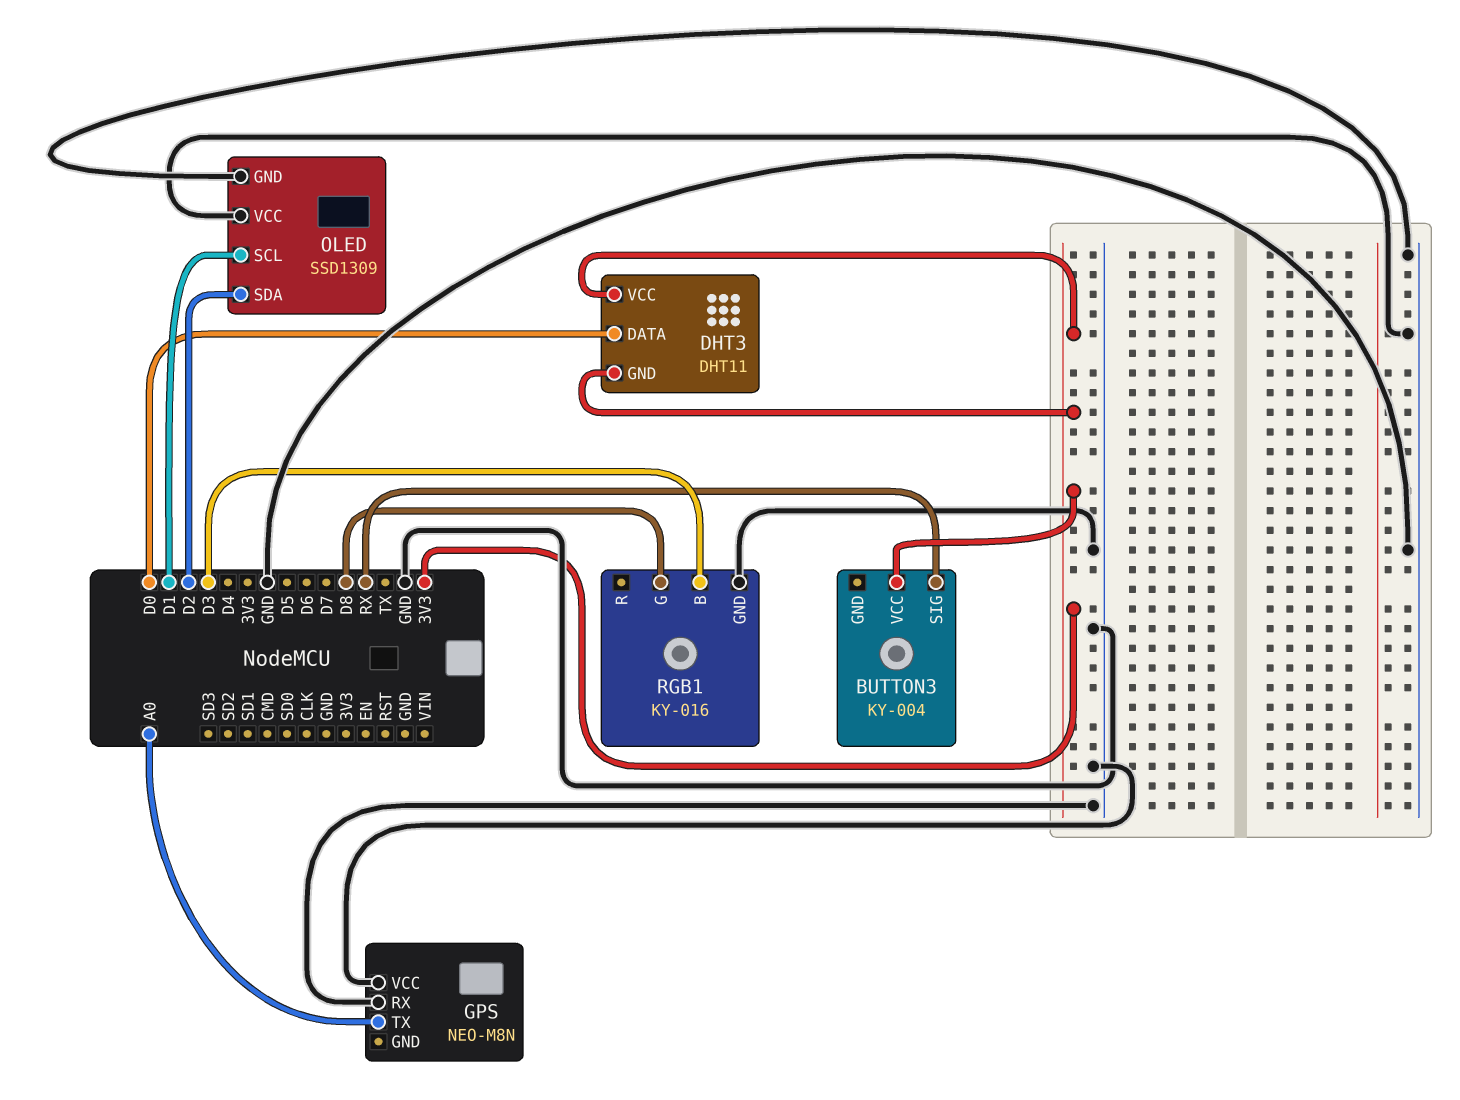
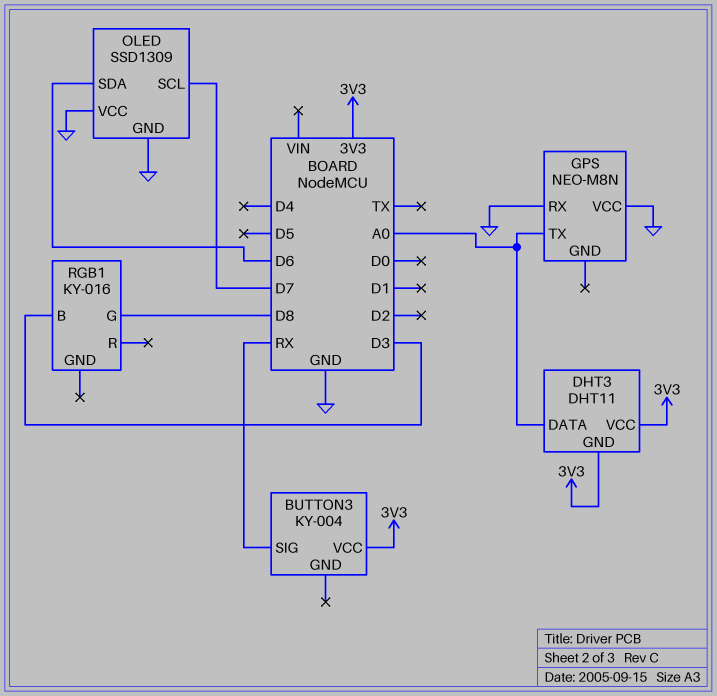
DHT3 pin DATA: D0 -> A0
OLED pin SCL: D1 -> D7
OLED pin SDA: D2 -> D6
RGB1 pin GND: GND -> none

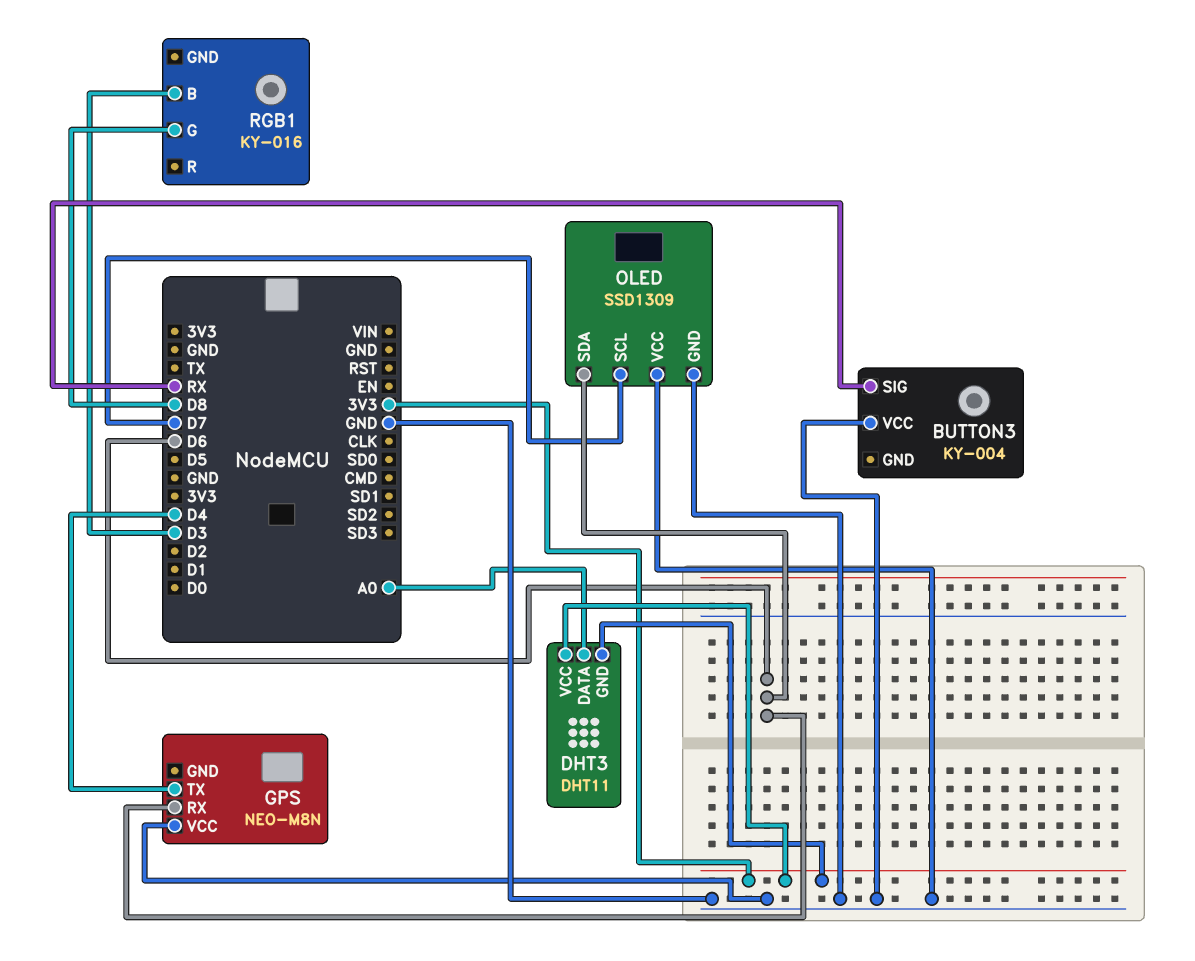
BUTTON3 pin VCC: 3V3 -> GND
GPS pin RX: GND -> D6
GPS pin TX: A0 -> D4

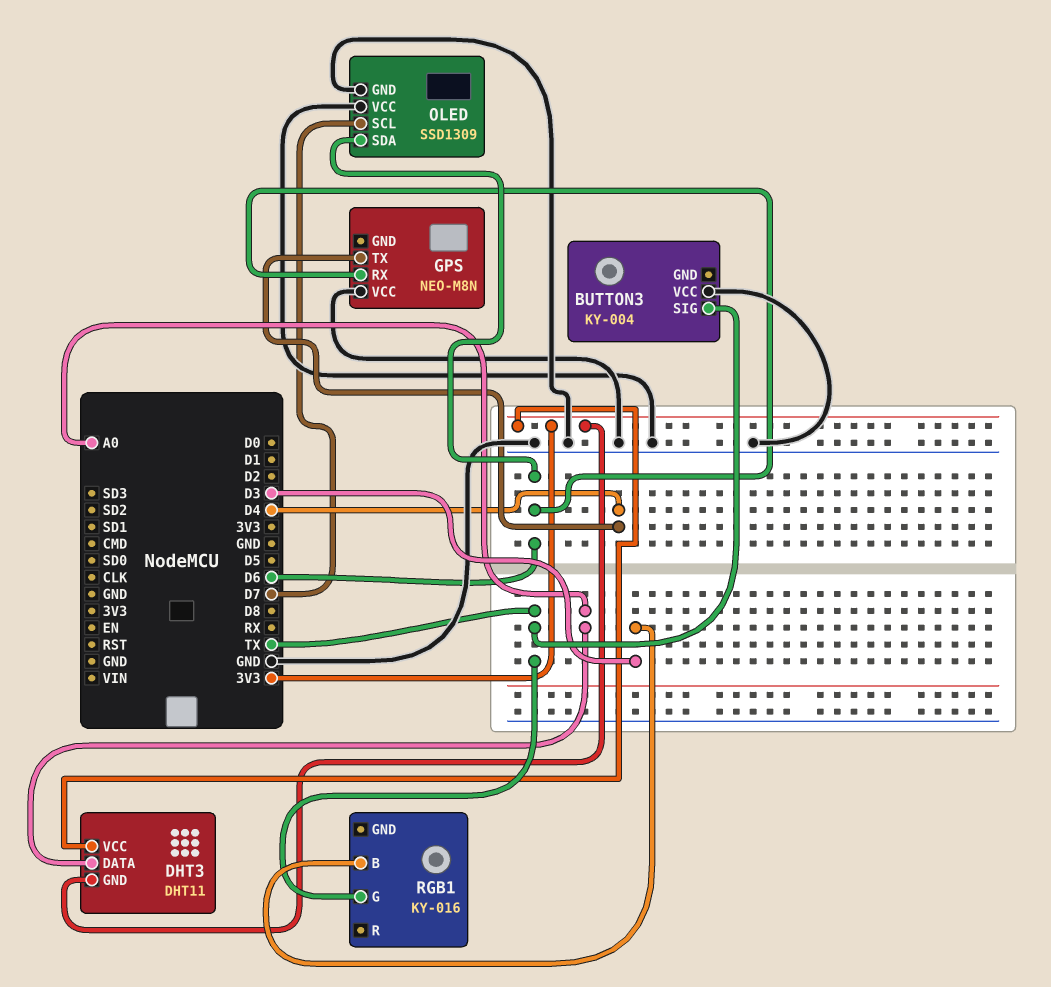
BUTTON3 pin SIG: RX -> TX
RGB1 pin G: D8 -> TX

